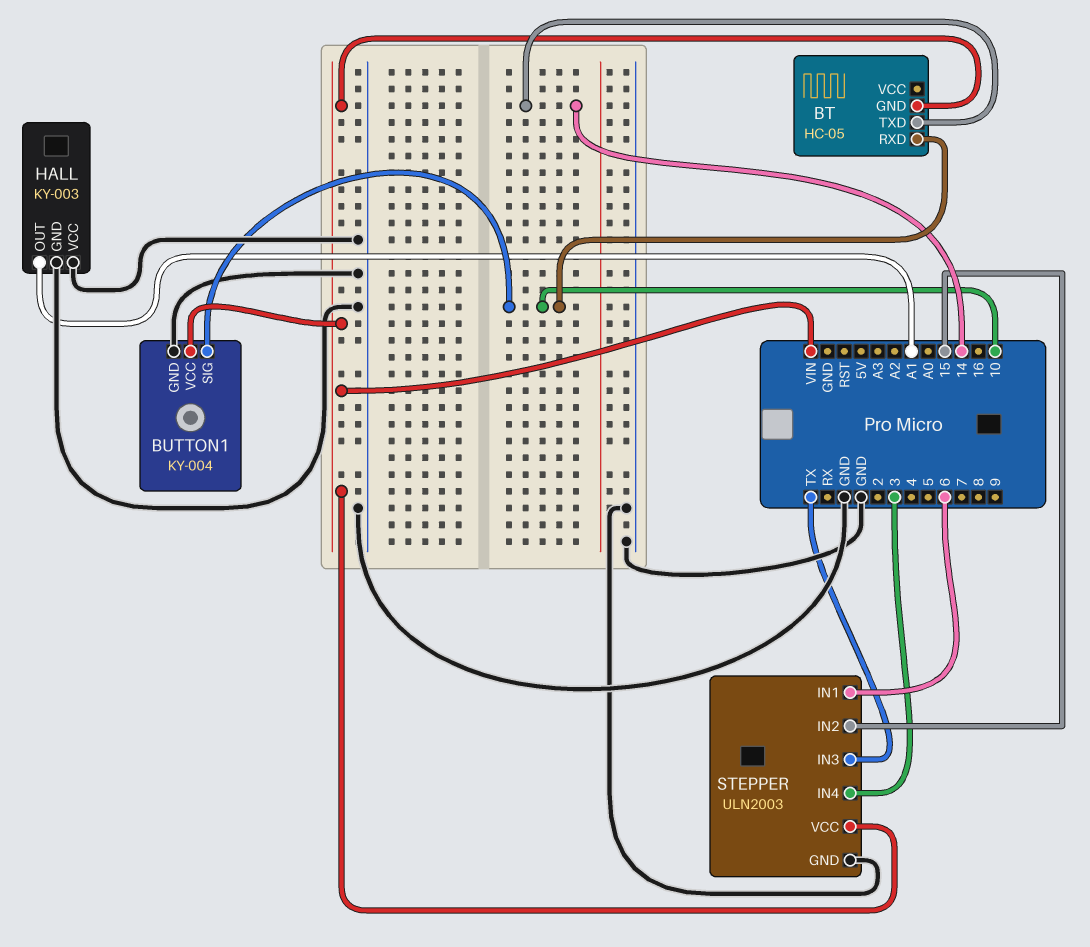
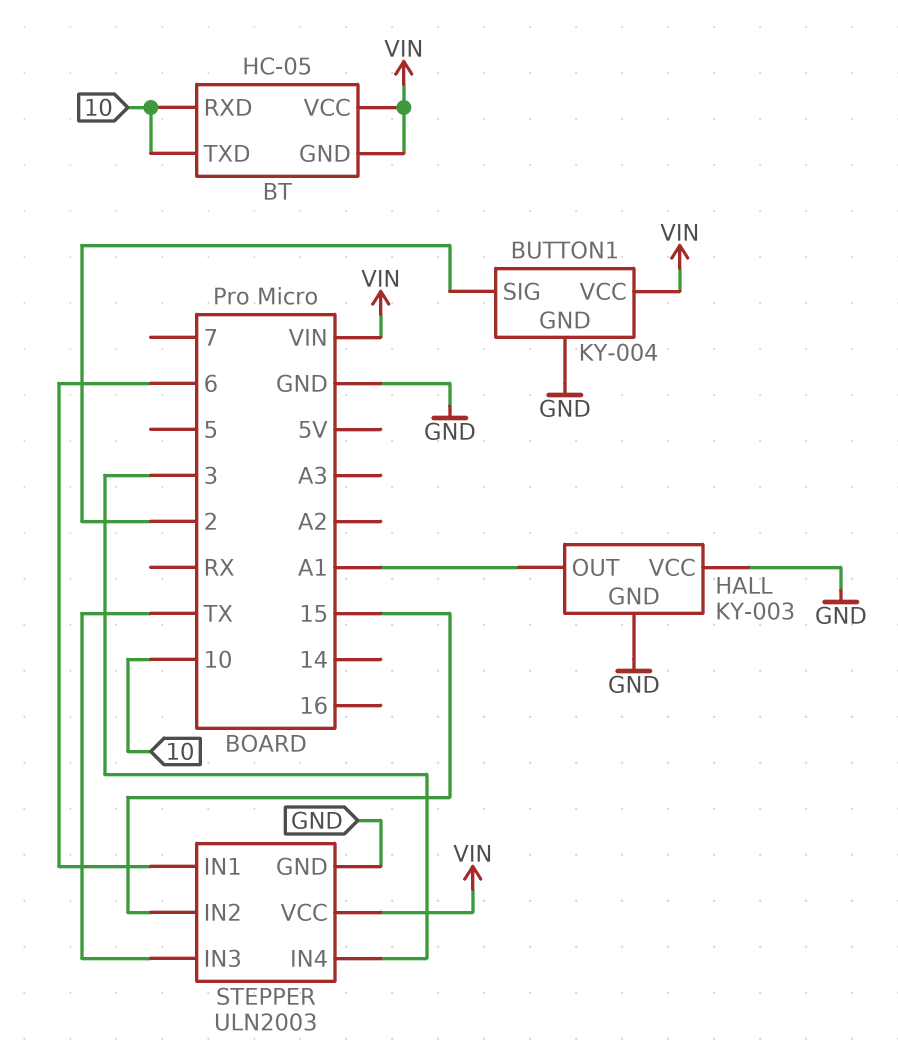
BT pin TXD: 14 -> 10
BT pin VCC: none -> VIN
BUTTON1 pin SIG: 10 -> 2

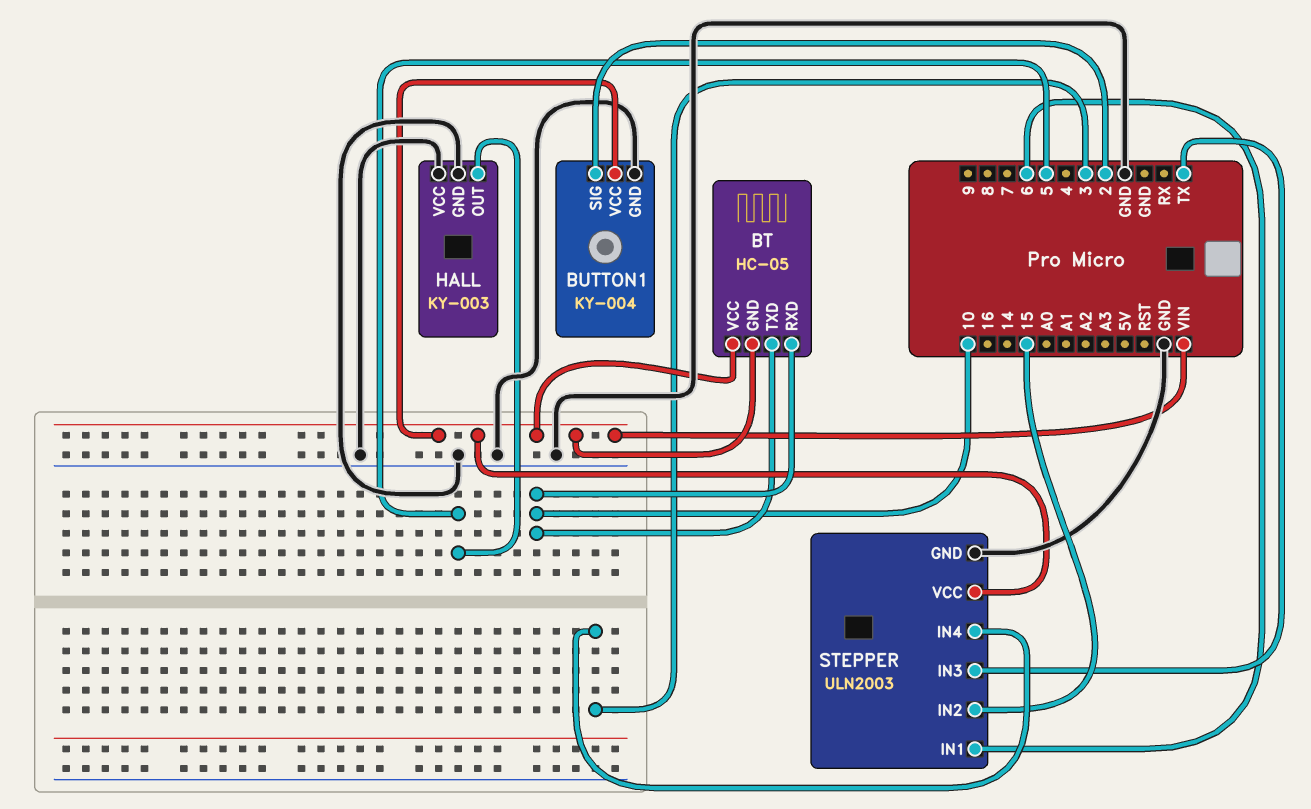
HALL pin OUT: A1 -> 5

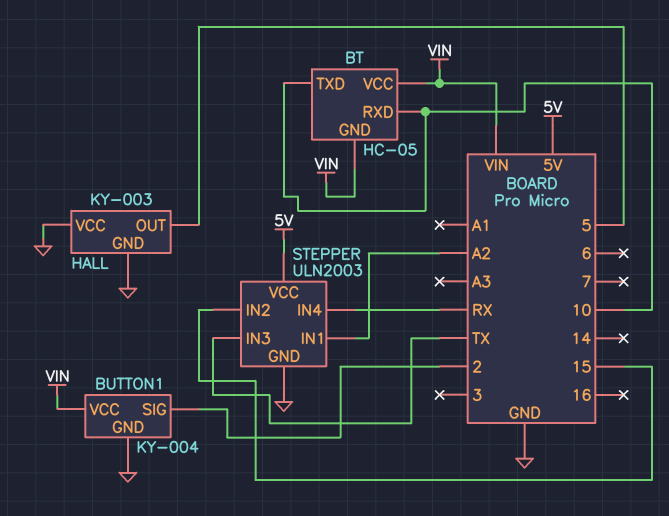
STEPPER pin IN1: 6 -> A2
STEPPER pin IN4: 3 -> RX
STEPPER pin VCC: VIN -> 5V

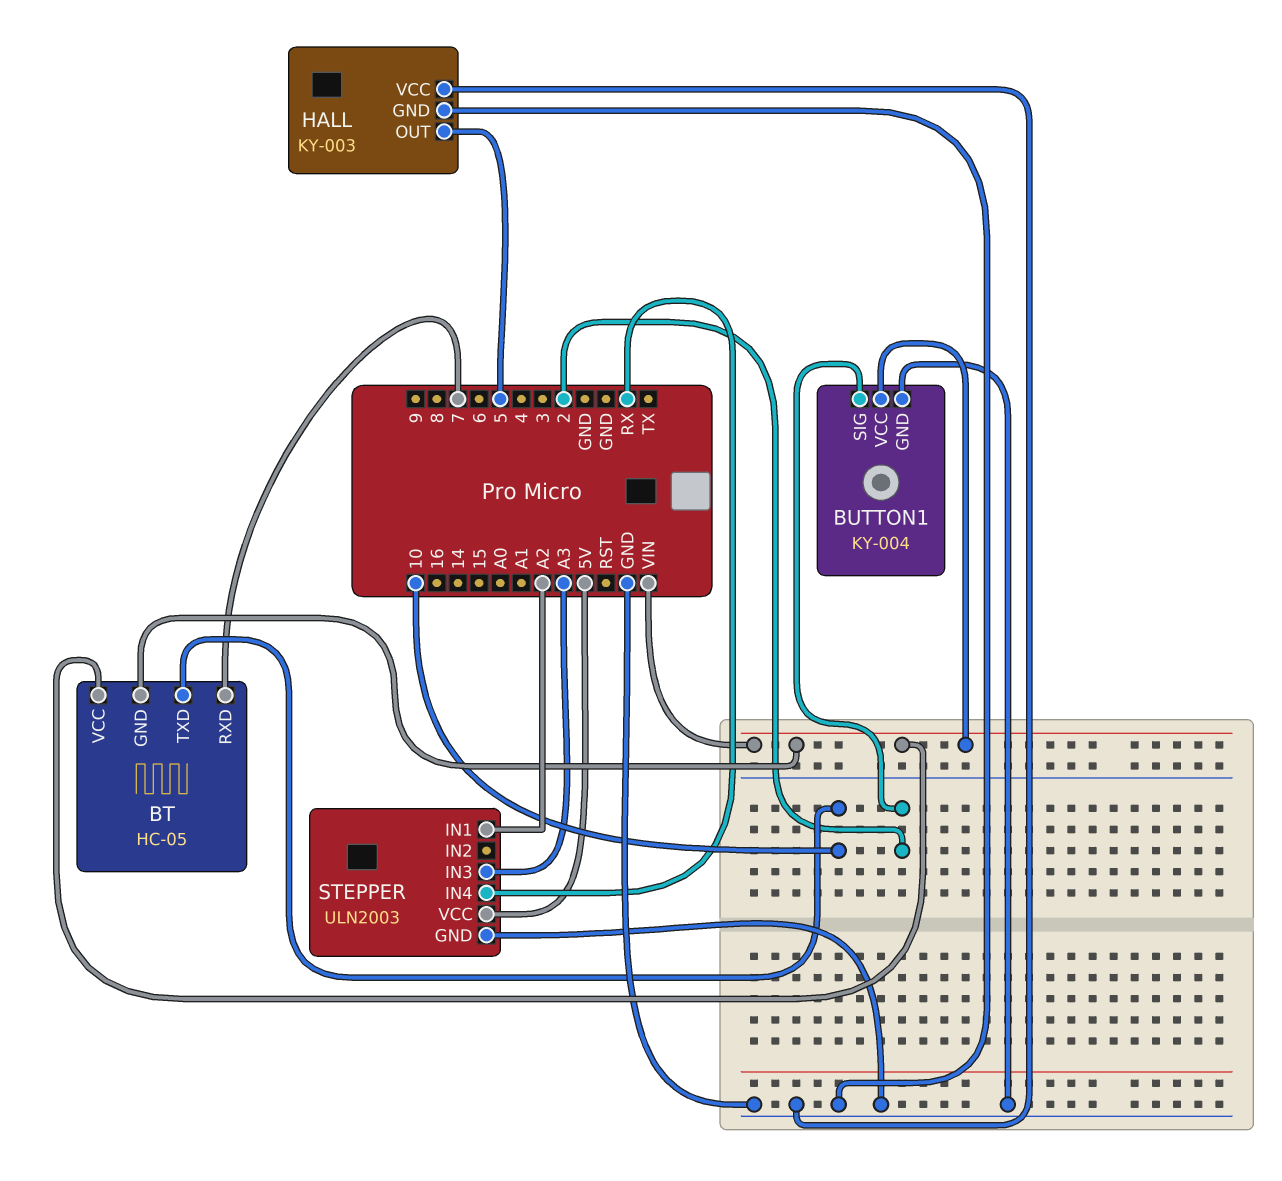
BT pin RXD: 10 -> 7
STEPPER pin IN2: 15 -> none
STEPPER pin IN3: TX -> A3

